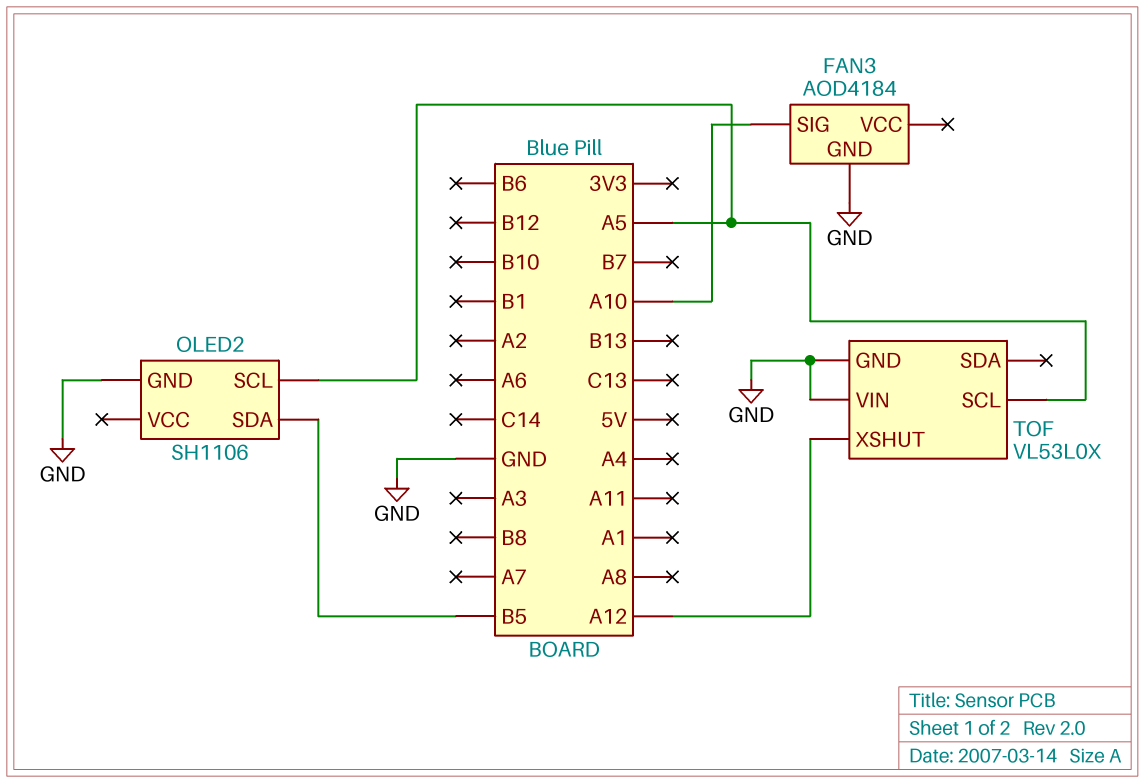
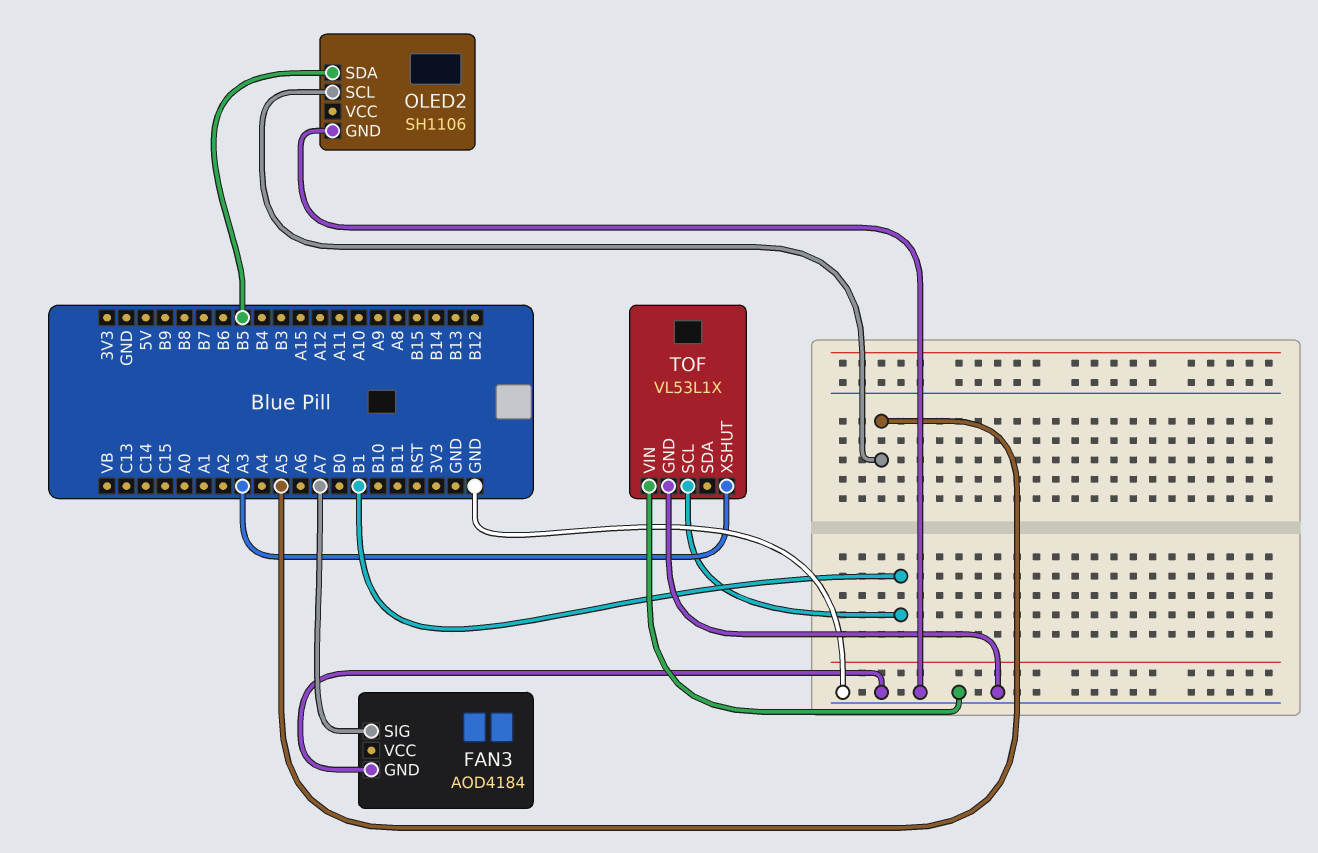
FAN3 pin SIG: A10 -> A7
TOF: VL53L0X -> VL53L1X
TOF pin SCL: A5 -> B1
TOF pin XSHUT: A12 -> A3

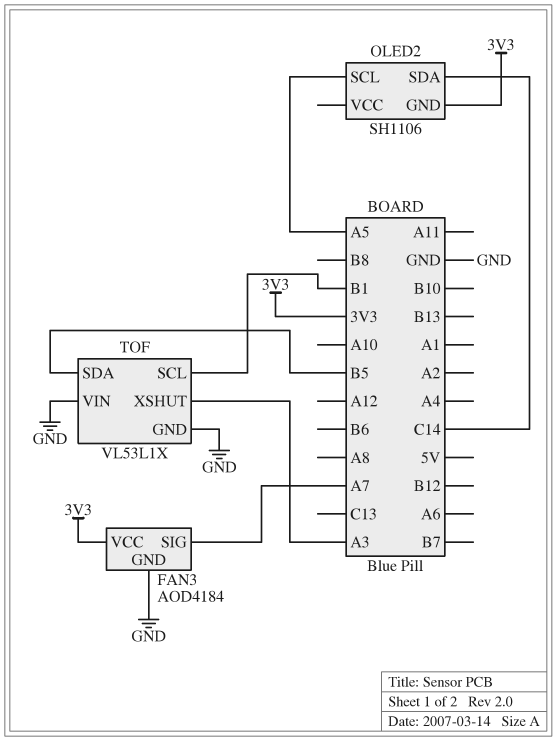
FAN3 pin VCC: none -> 3V3
OLED2 pin GND: GND -> 3V3
OLED2 pin SDA: B5 -> C14
TOF pin SDA: none -> B5

